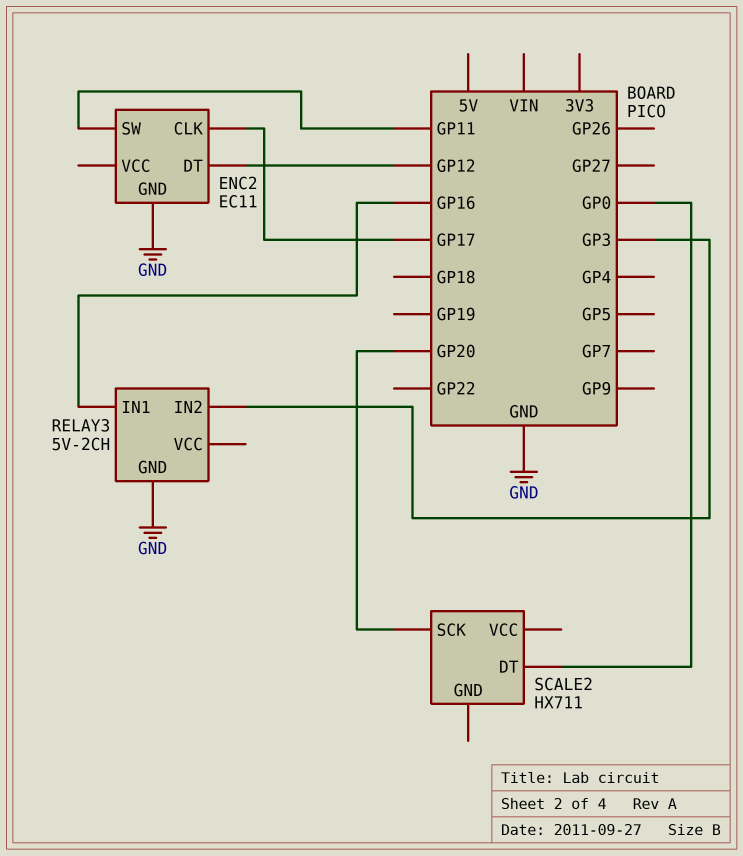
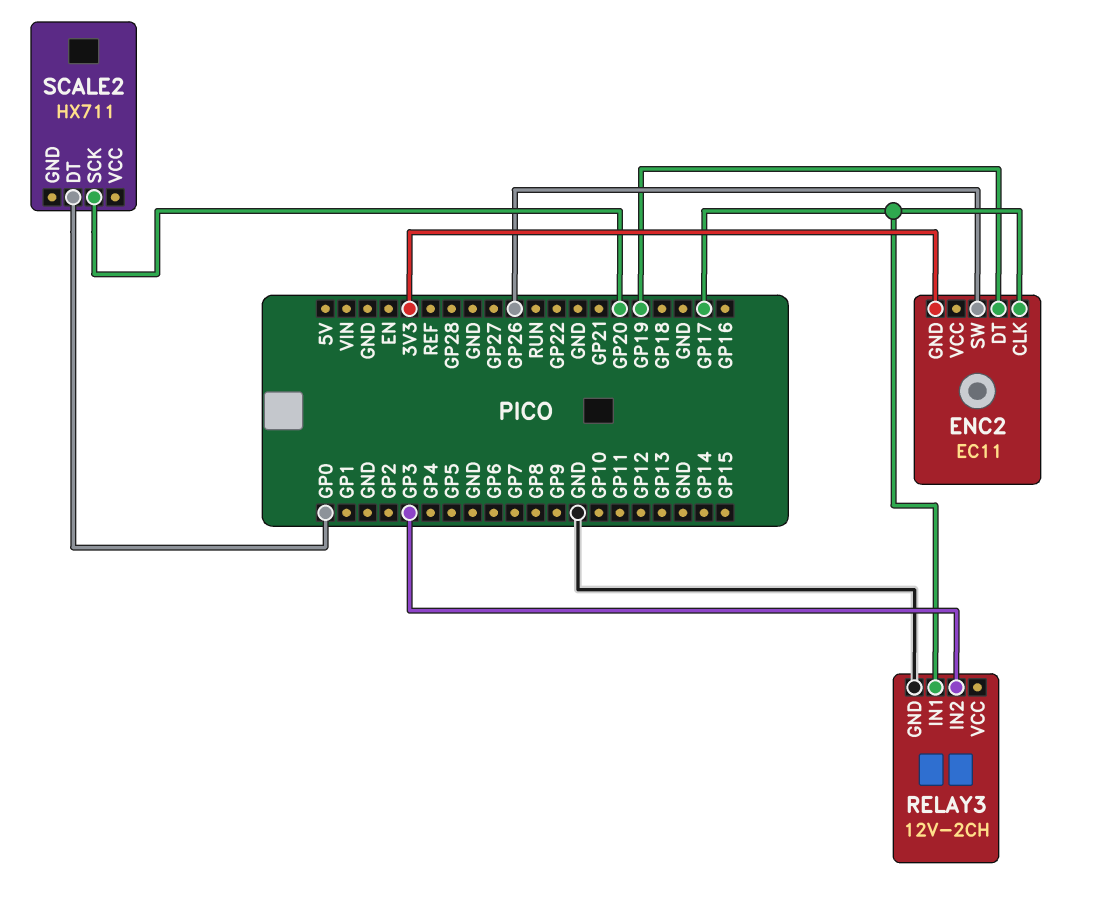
ENC2 pin DT: GP12 -> GP19
ENC2 pin GND: GND -> 3V3
ENC2 pin SW: GP11 -> GP26
RELAY3: 5V-2CH -> 12V-2CH
RELAY3 pin IN1: GP16 -> GP17

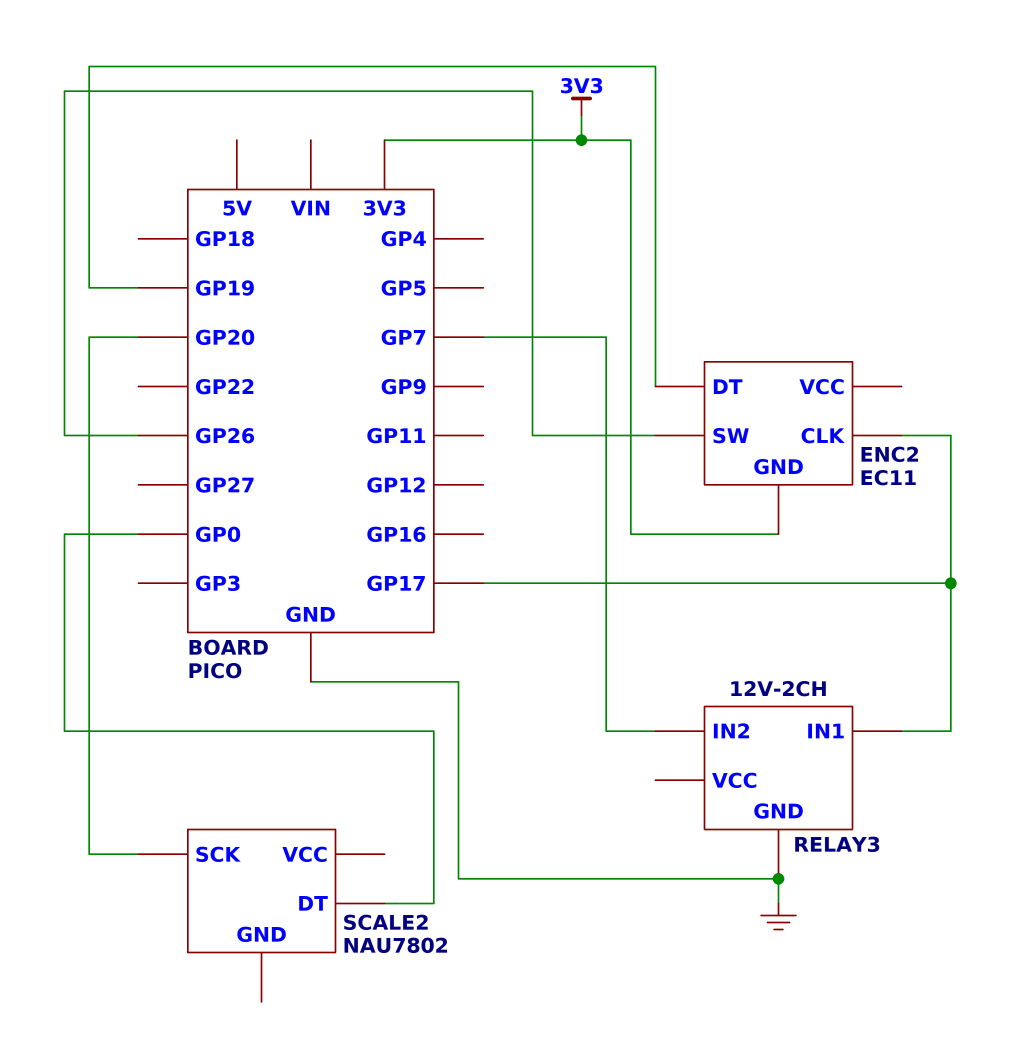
RELAY3 pin IN2: GP3 -> GP7
SCALE2: HX711 -> NAU7802

